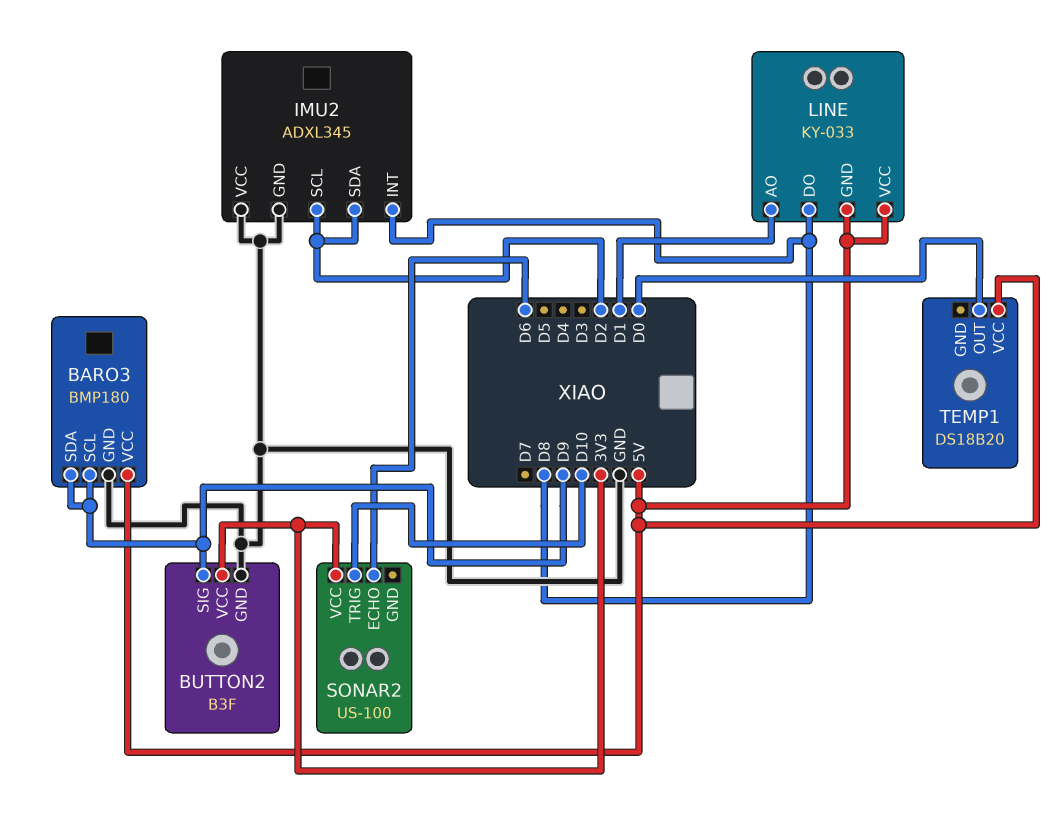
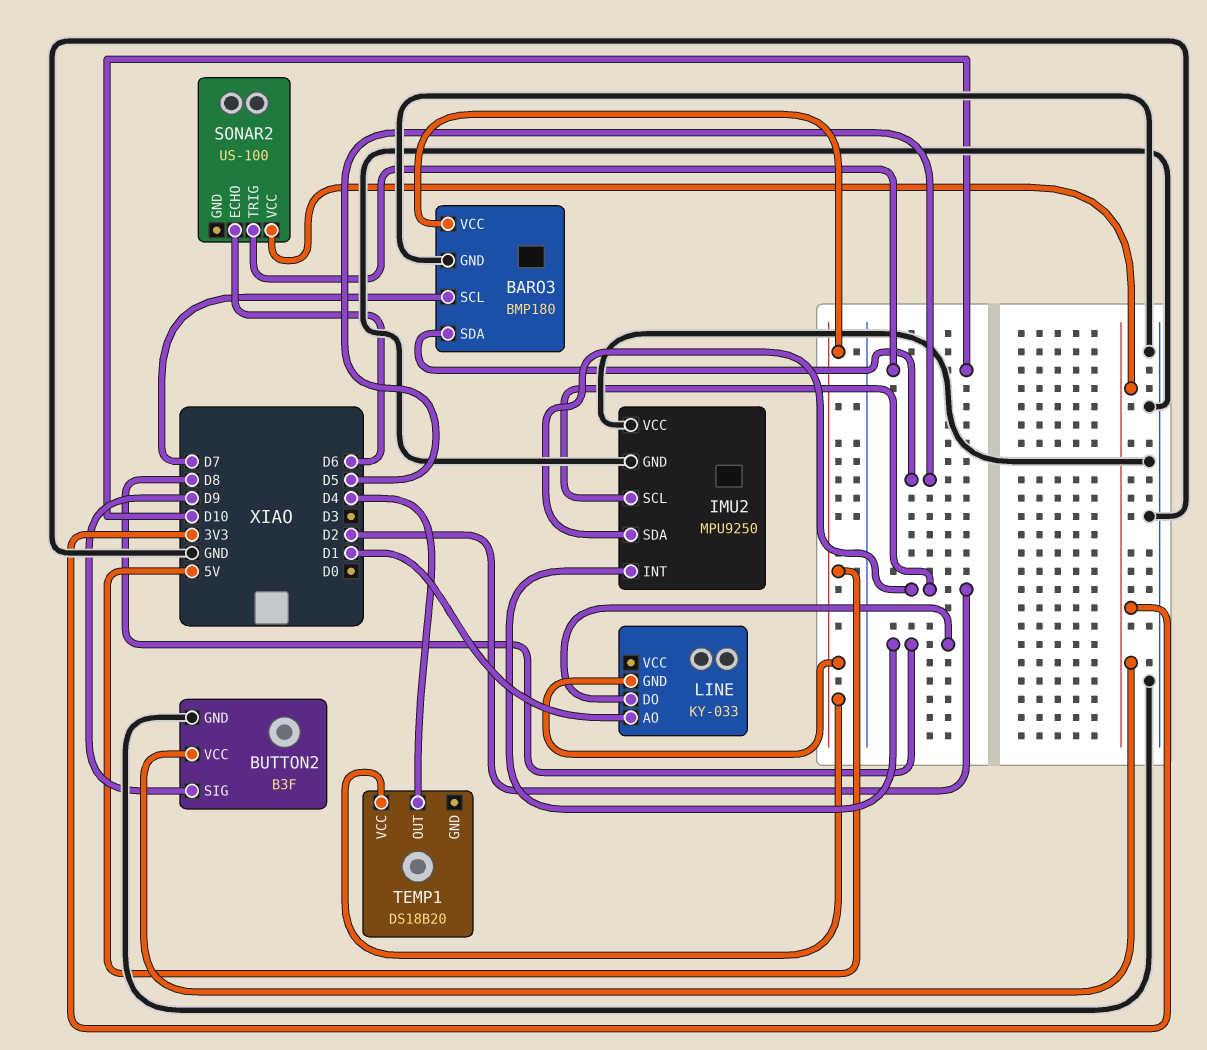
BARO3 pin SCL: D9 -> D7
BARO3 pin SDA: D9 -> D5
IMU2: ADXL345 -> MPU9250
LINE pin VCC: 5V -> none
TEMP1 pin OUT: D0 -> D4

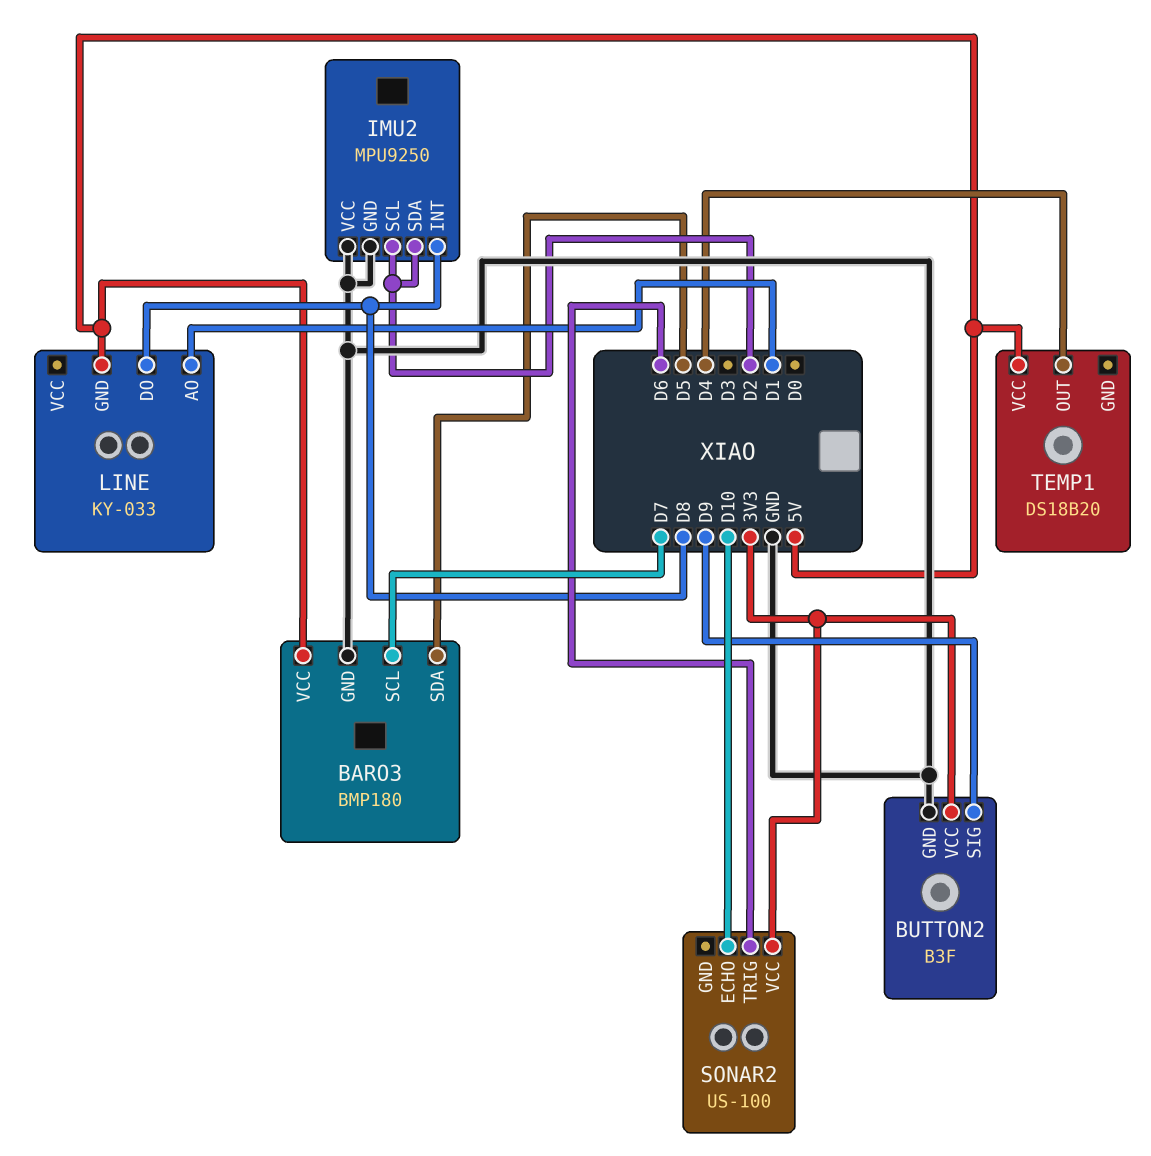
SONAR2 pin ECHO: D6 -> D10
SONAR2 pin TRIG: D10 -> D6

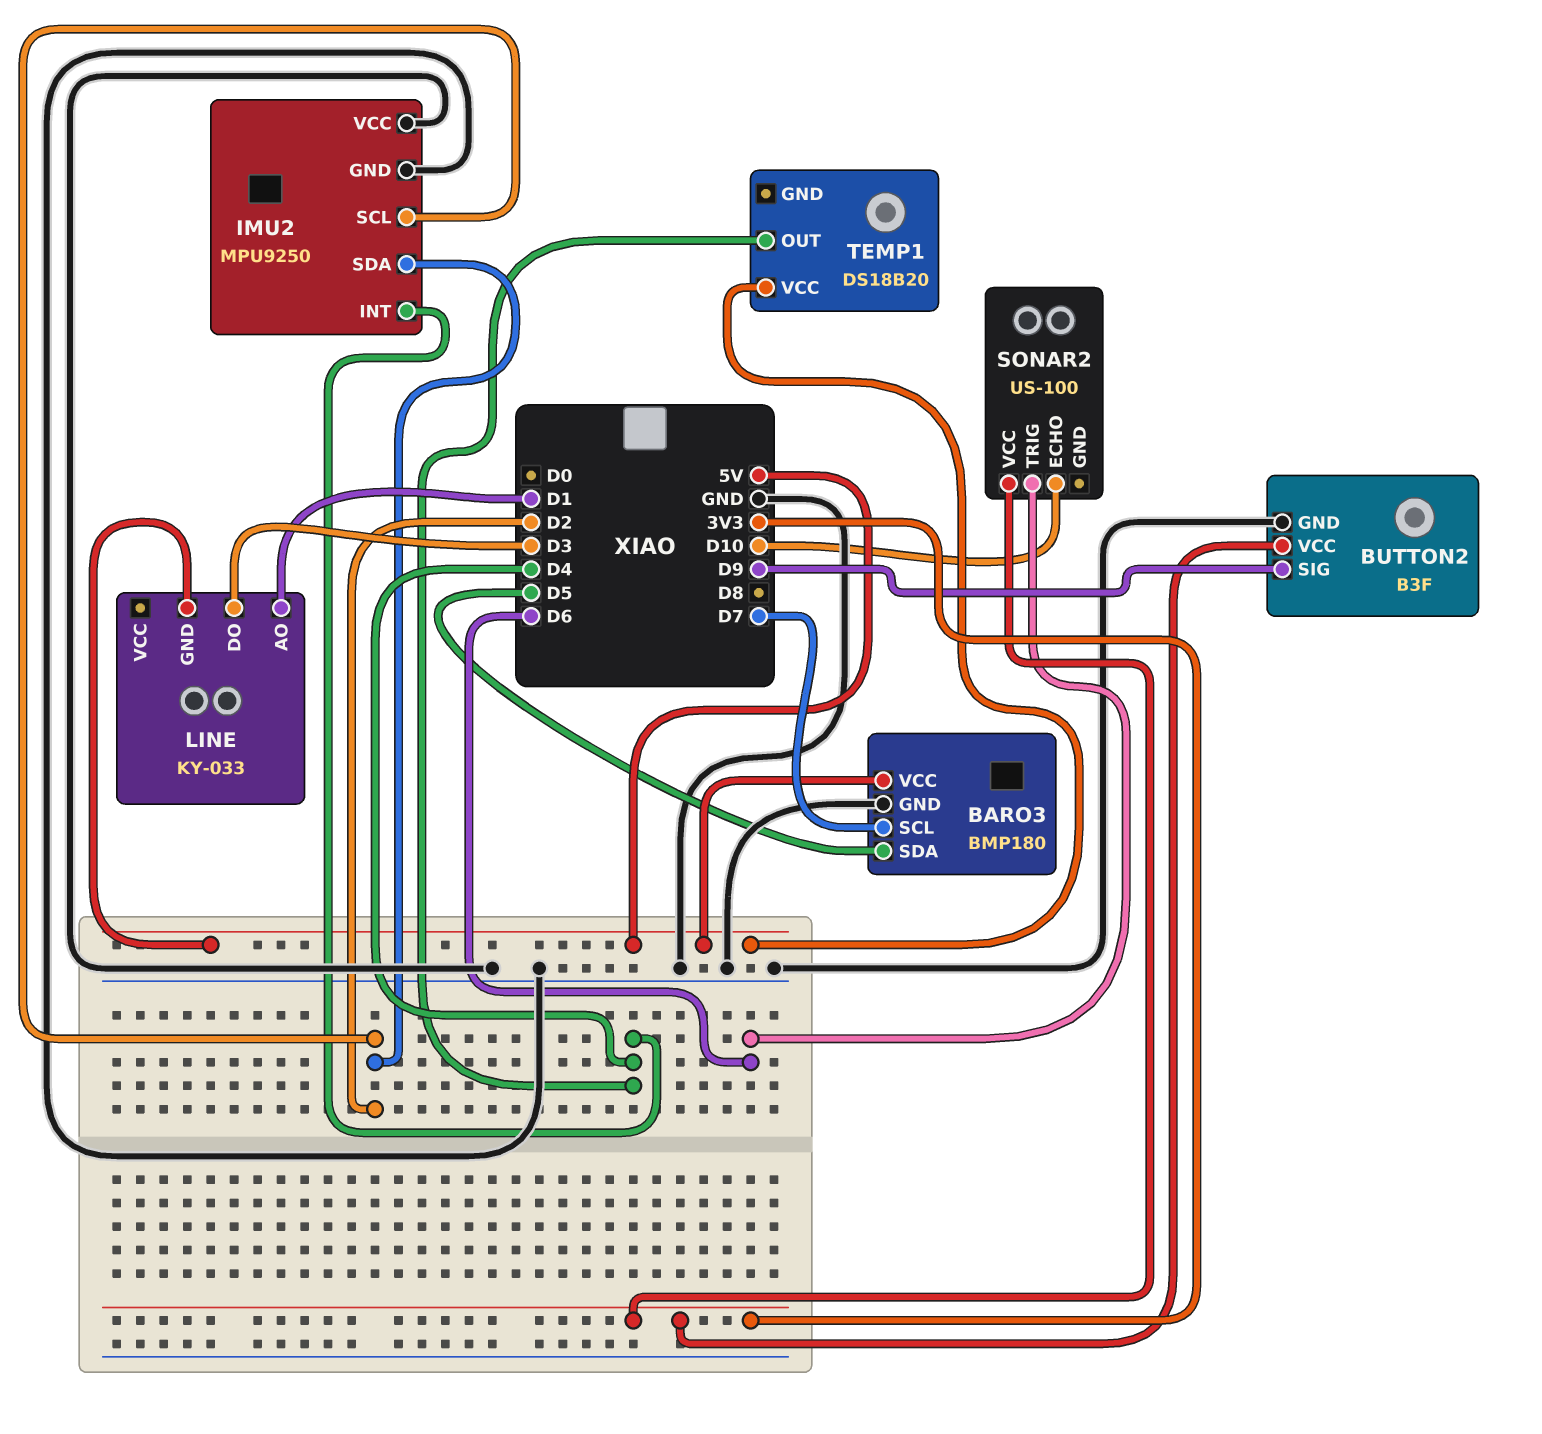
IMU2 pin INT: D8 -> D4
LINE pin DO: D8 -> D3

